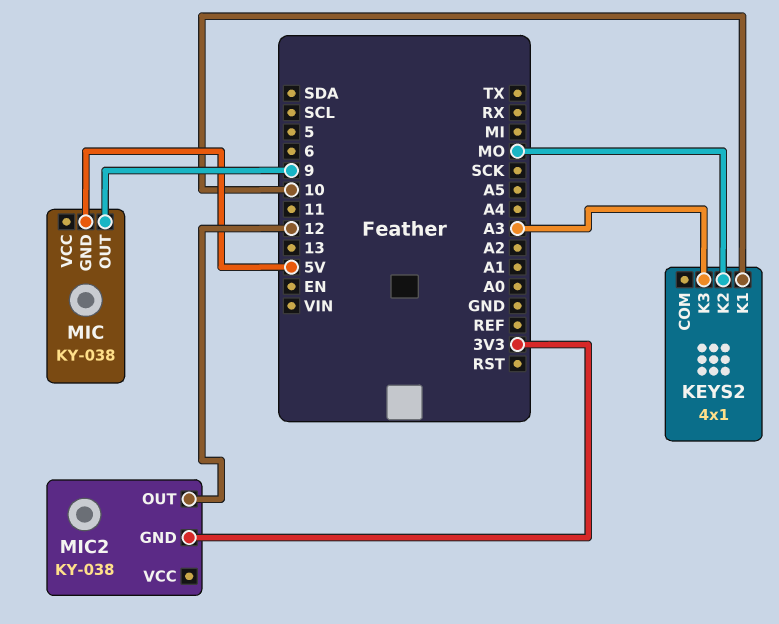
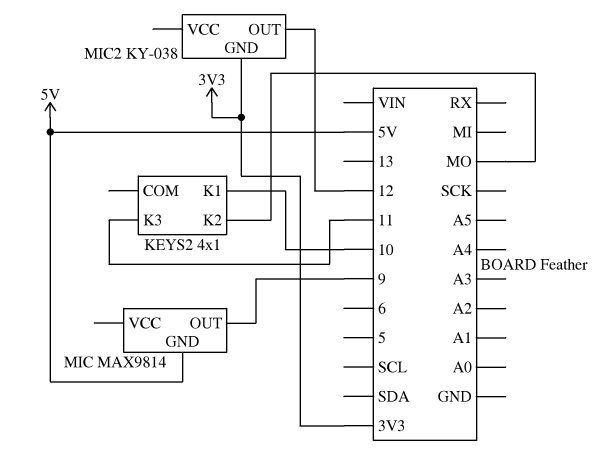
KEYS2 pin K3: A3 -> 11
MIC: KY-038 -> MAX9814

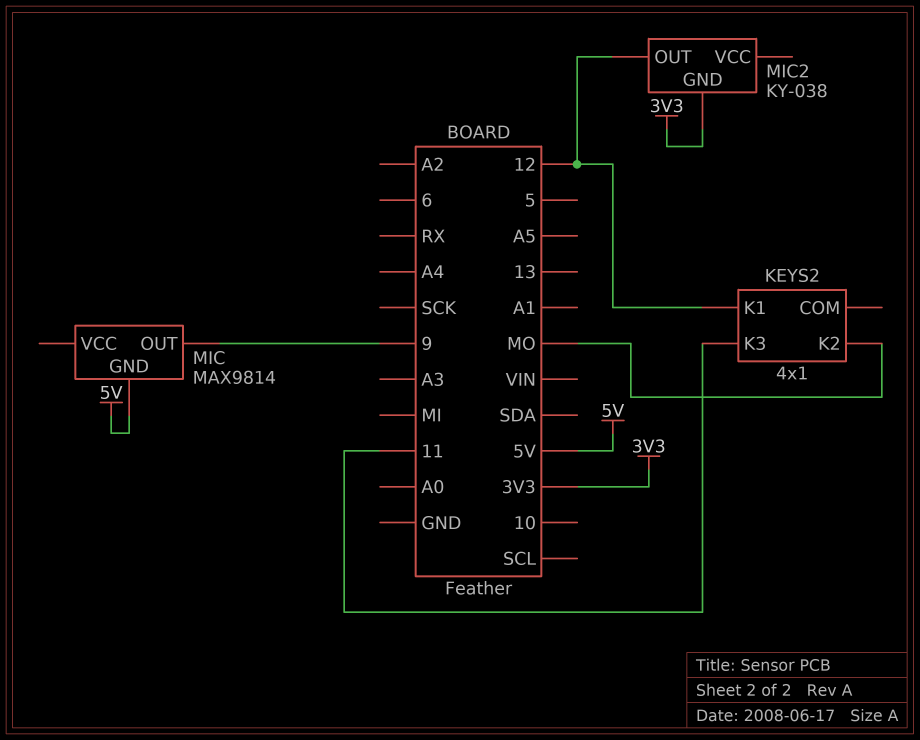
KEYS2 pin K1: 10 -> 12

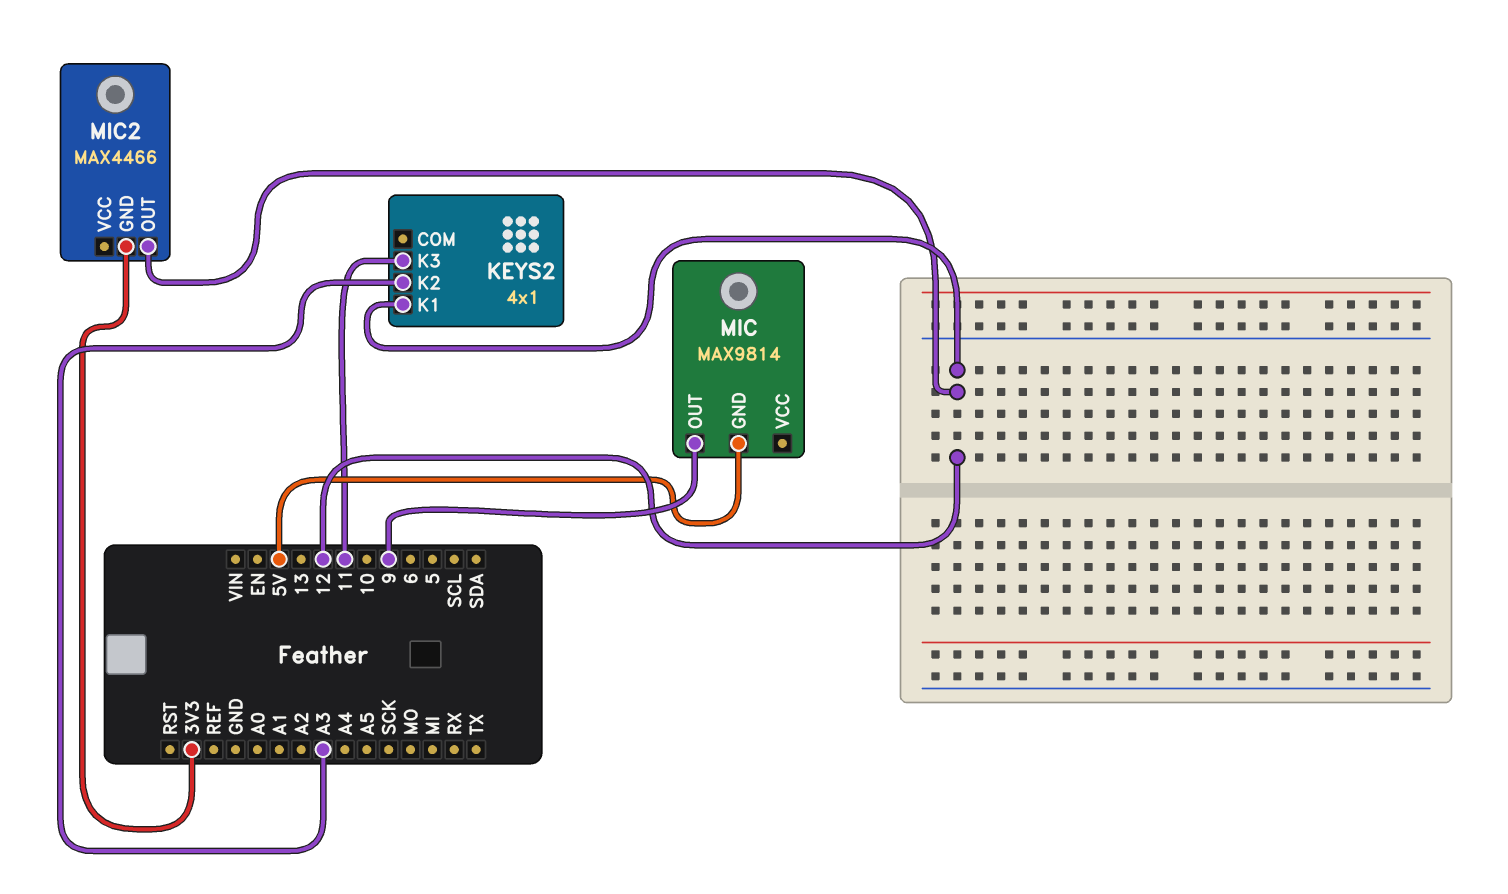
KEYS2 pin K2: MO -> A3
MIC2: KY-038 -> MAX4466

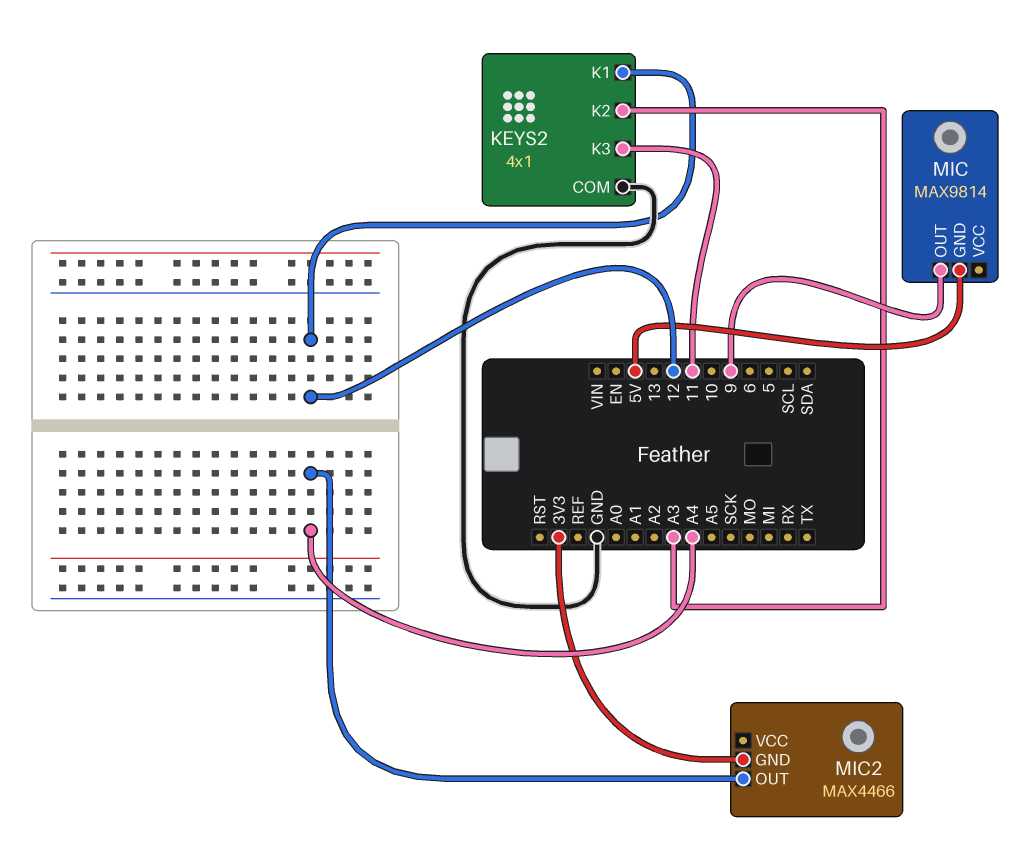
KEYS2 pin COM: none -> GND
MIC2 pin OUT: 12 -> A4

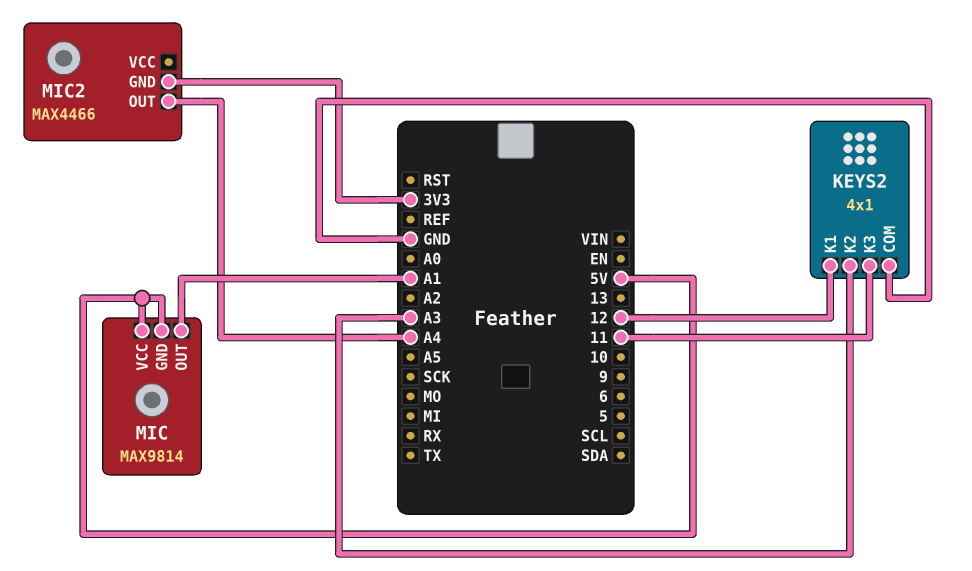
MIC pin OUT: 9 -> A1
MIC pin VCC: none -> 5V

